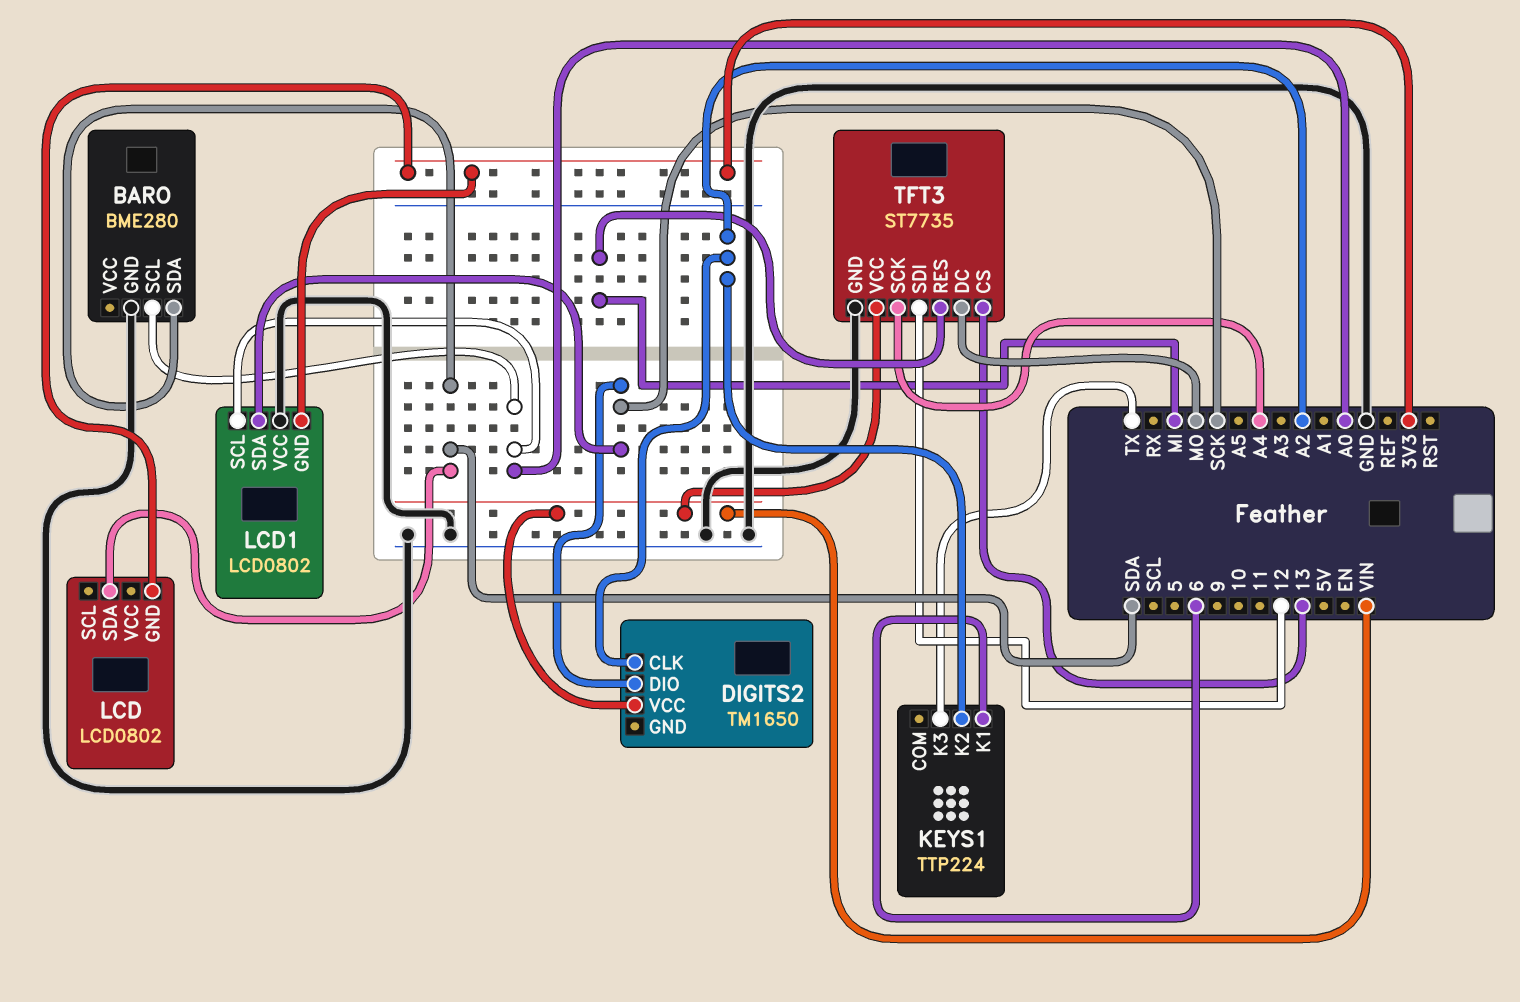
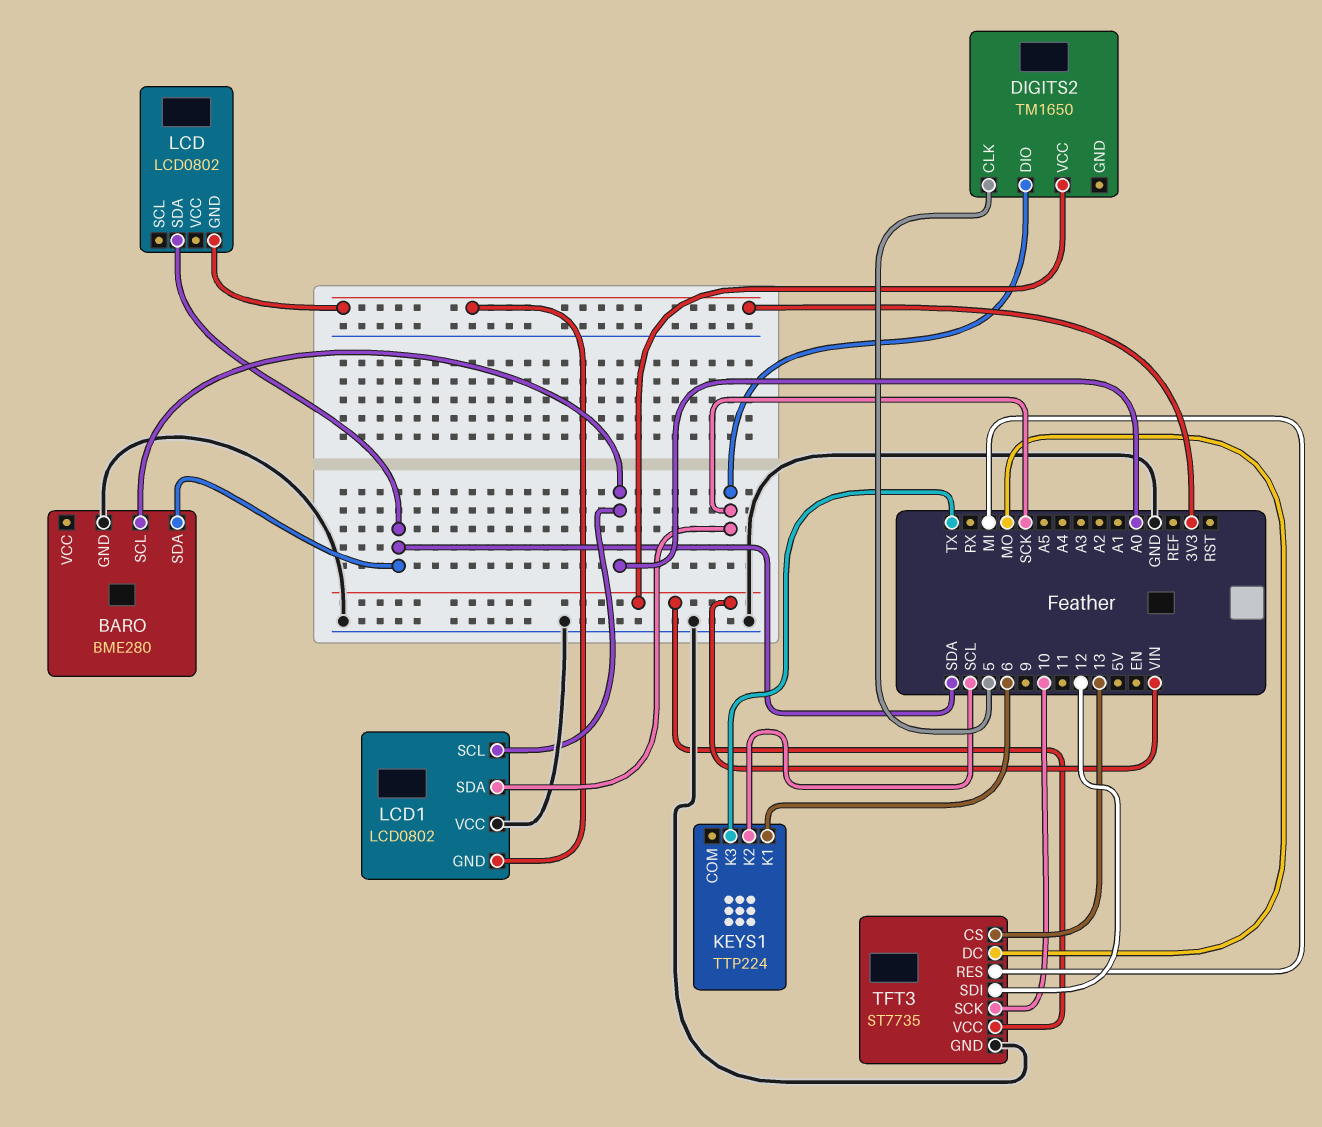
DIGITS2 pin CLK: A2 -> 5
KEYS1 pin K2: A2 -> SCL
TFT3 pin SCK: A4 -> 10

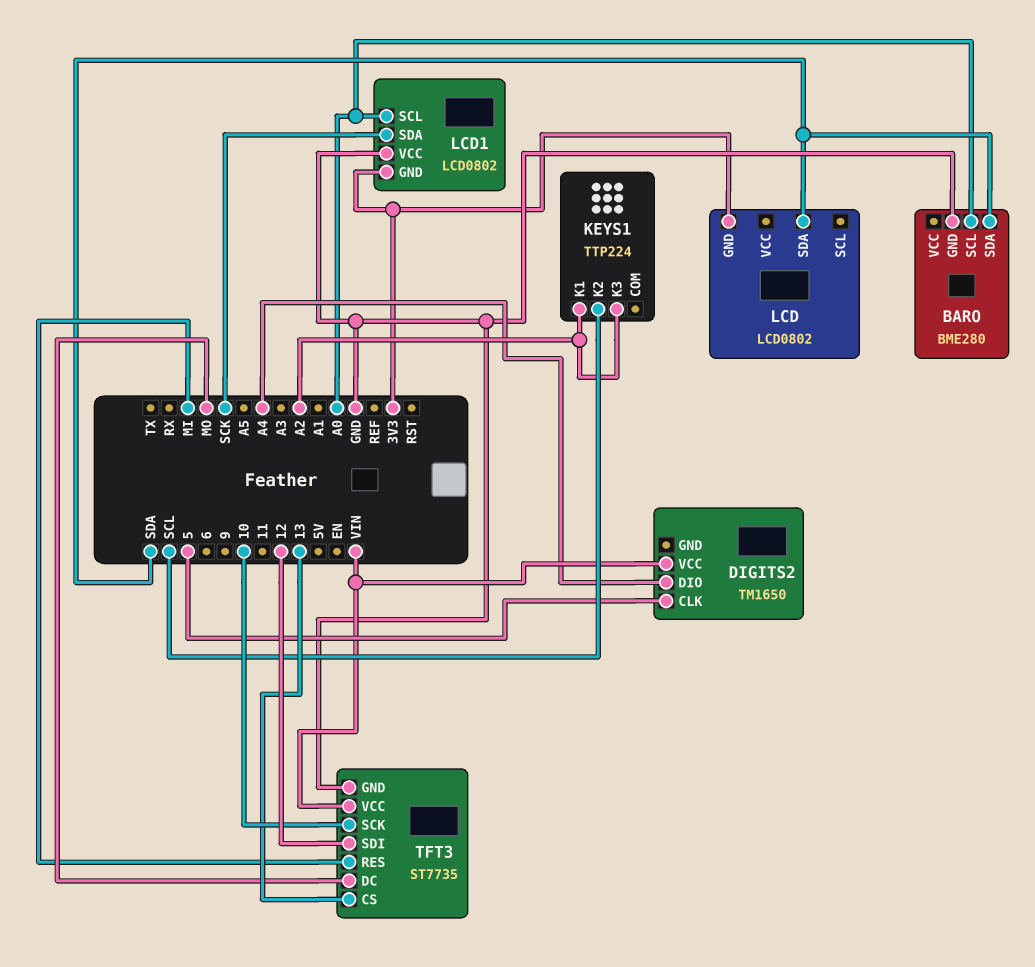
DIGITS2 pin DIO: SCK -> A4
KEYS1 pin K1: 6 -> A2
KEYS1 pin K3: TX -> A2

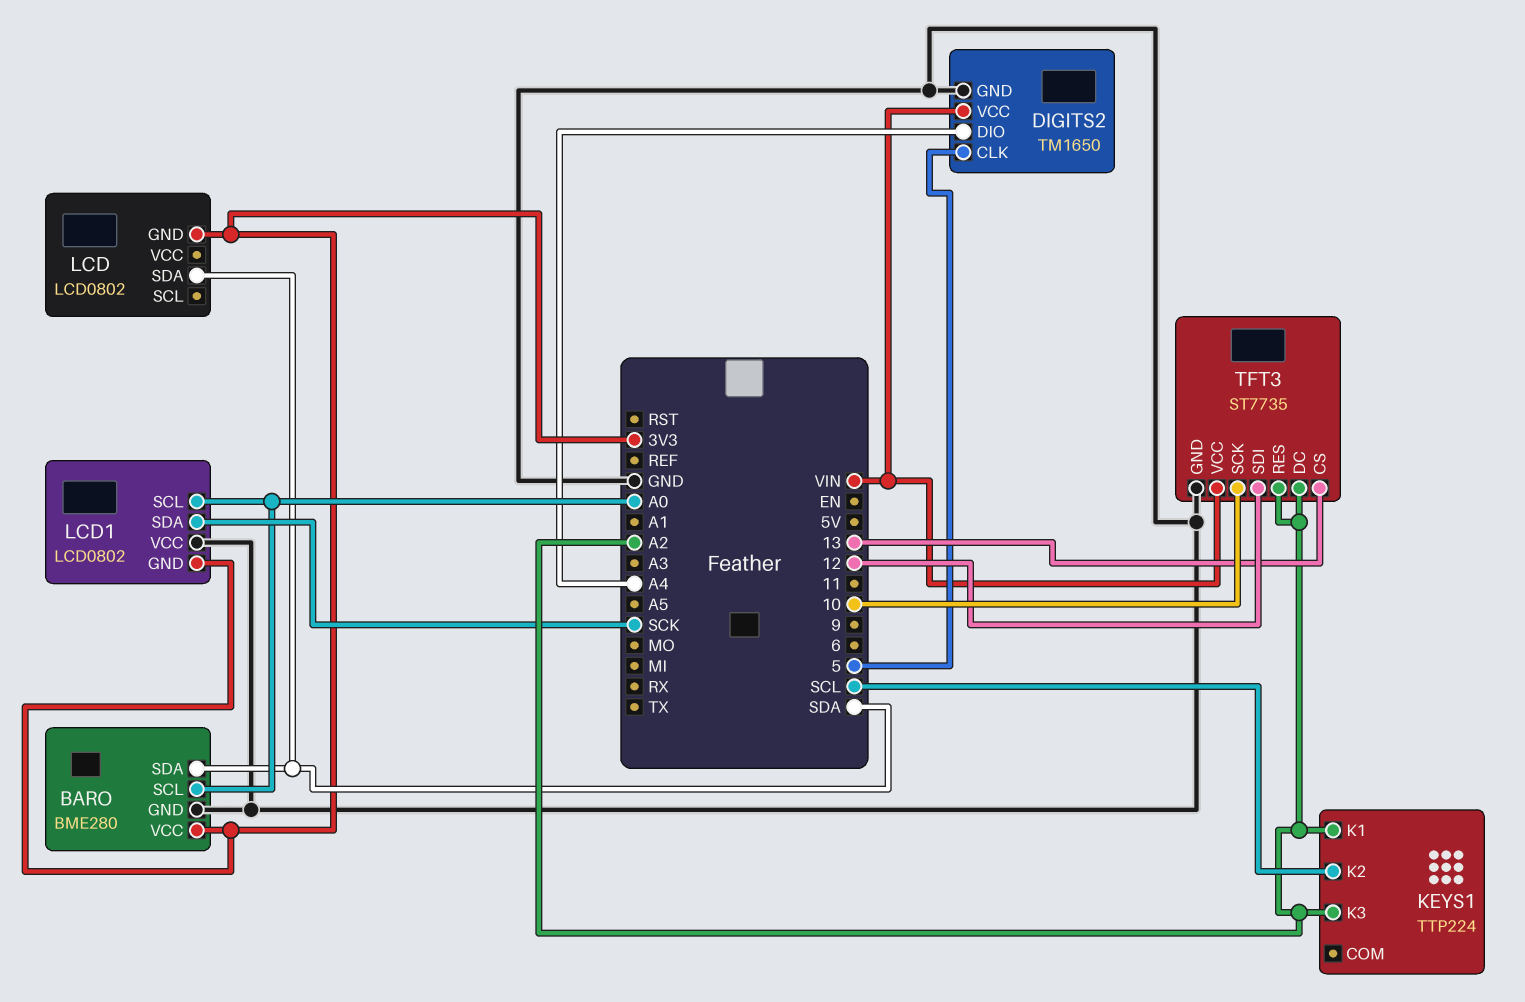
BARO pin VCC: none -> 3V3
DIGITS2 pin GND: none -> GND
TFT3 pin DC: MO -> A2
TFT3 pin RES: MI -> A2

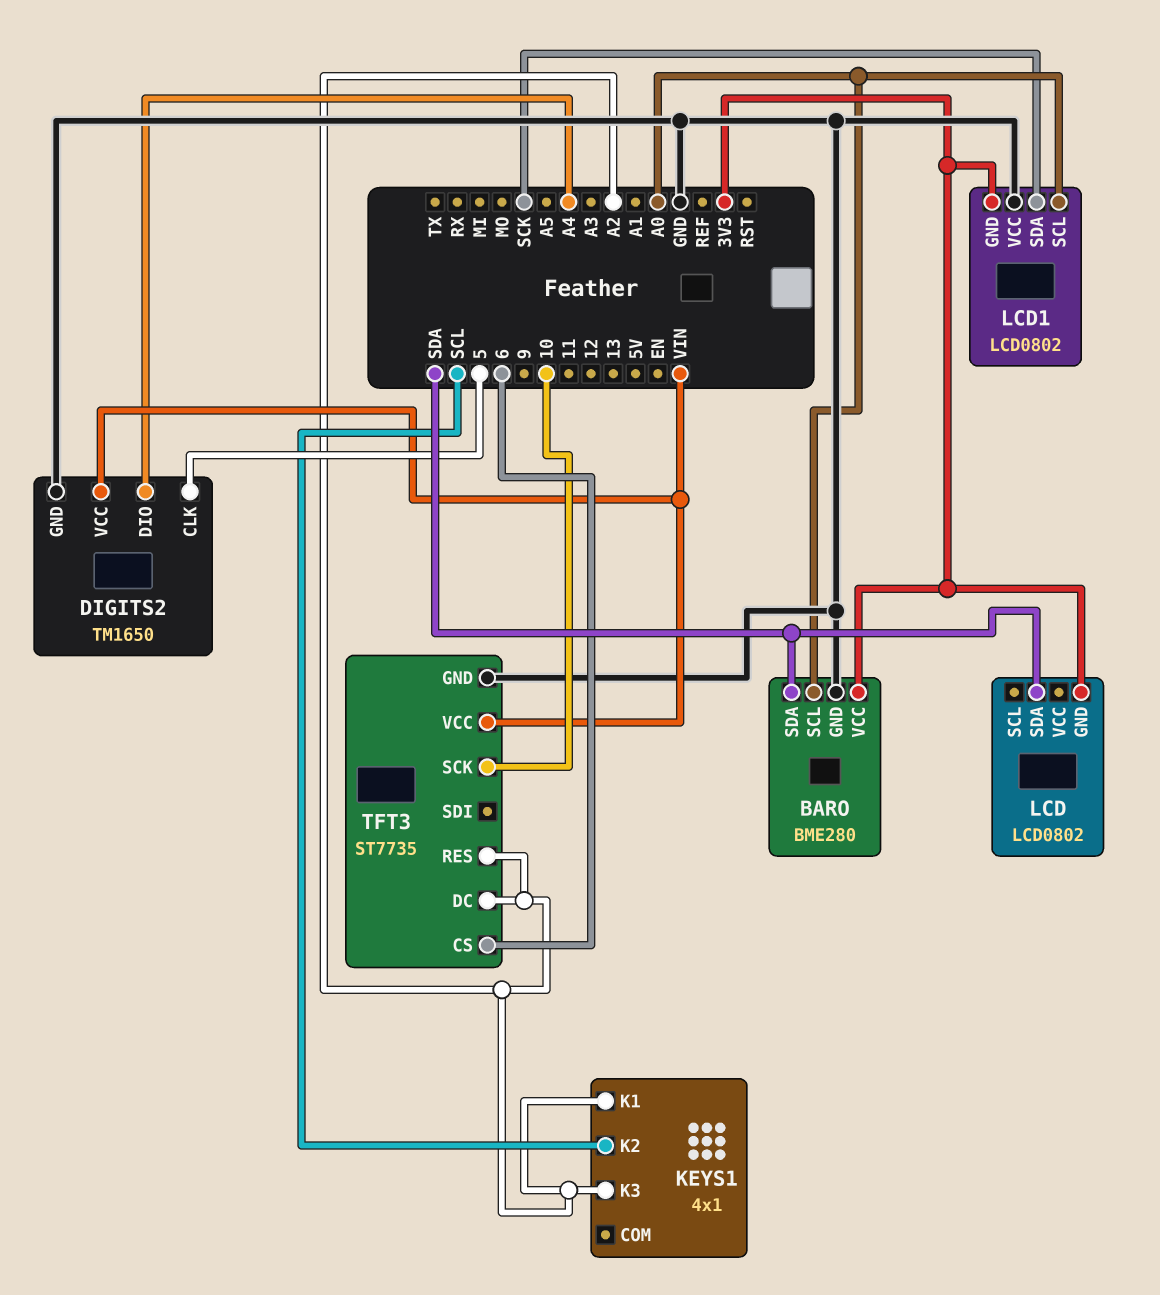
KEYS1: TTP224 -> 4x1
TFT3 pin CS: 13 -> 6
TFT3 pin SDI: 12 -> none

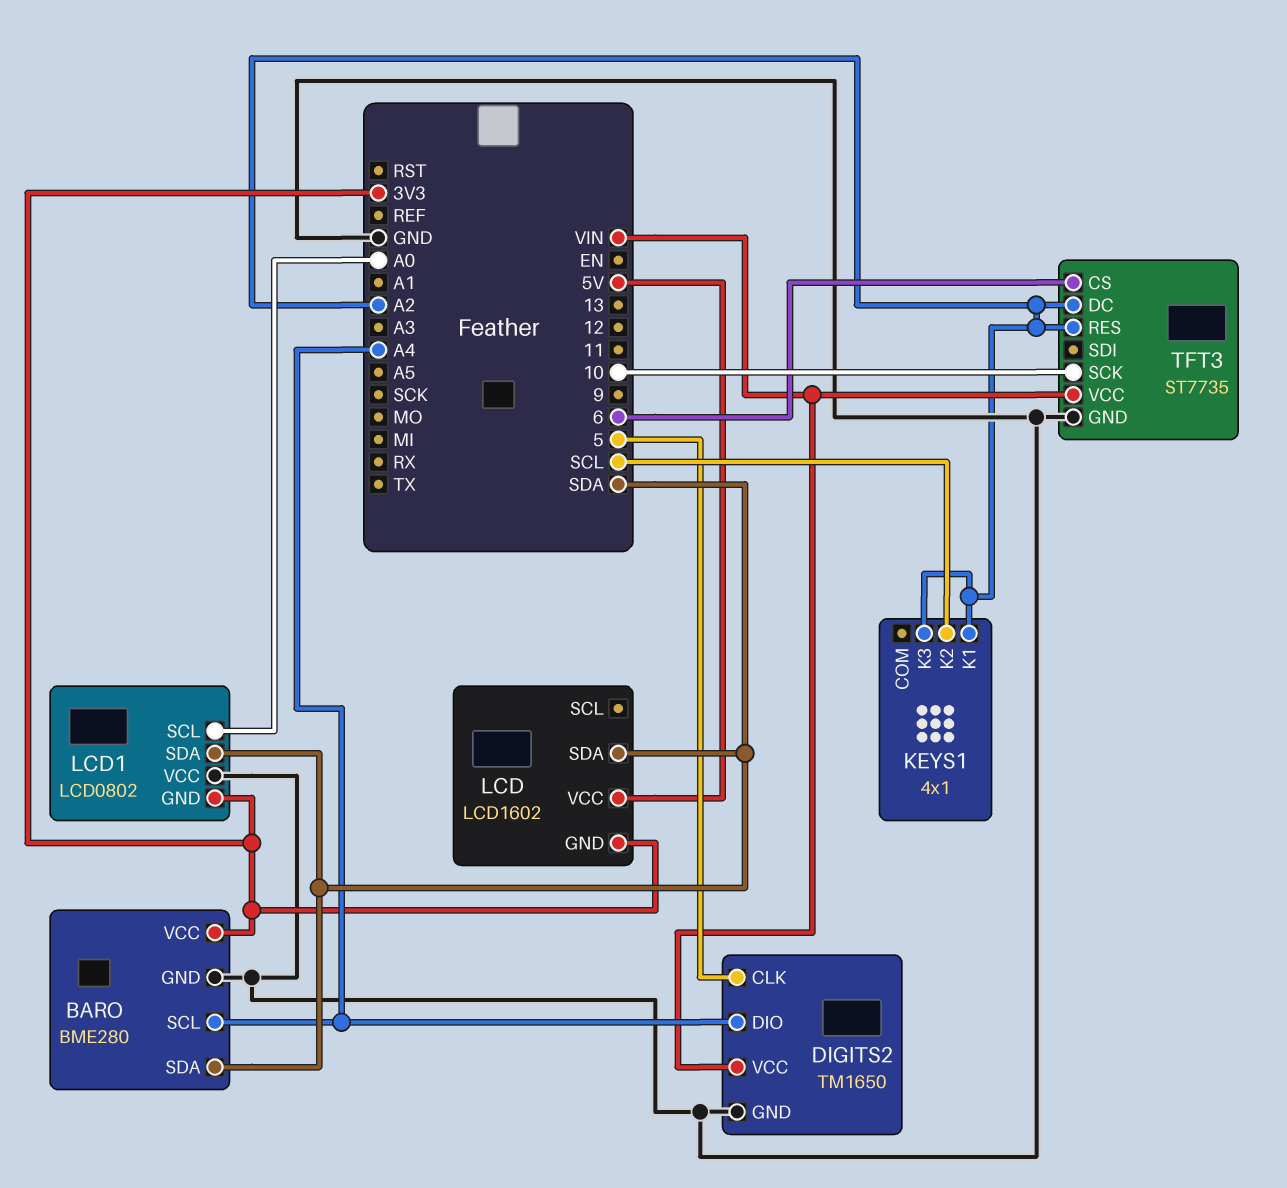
BARO pin SCL: A0 -> A4
LCD: LCD0802 -> LCD1602
LCD pin VCC: none -> 5V
LCD1 pin SDA: SCK -> SDA

